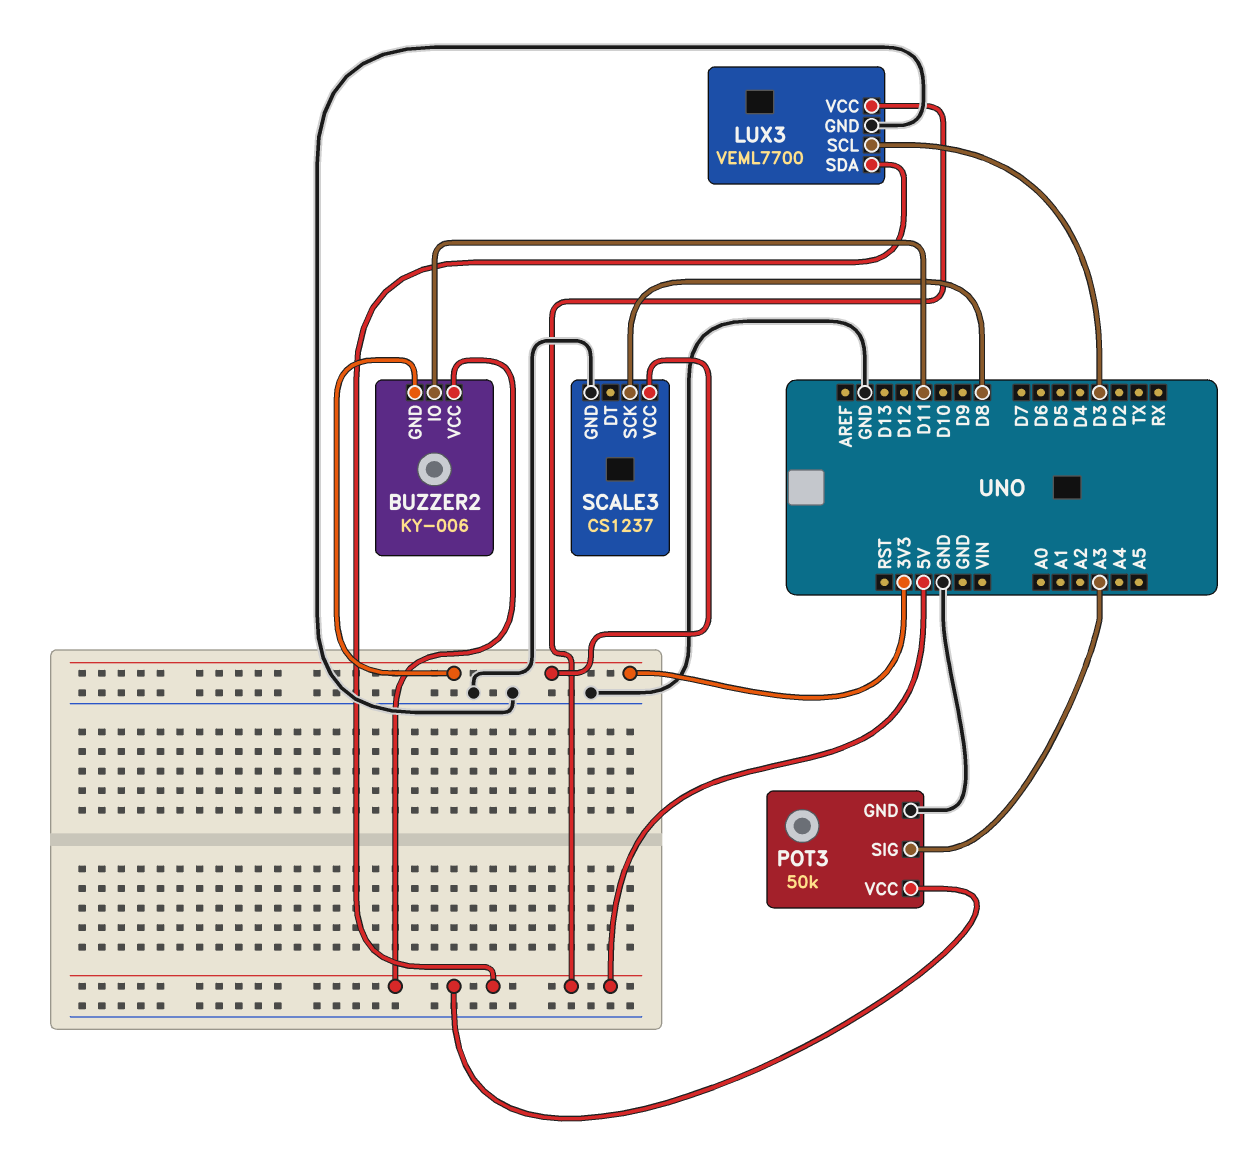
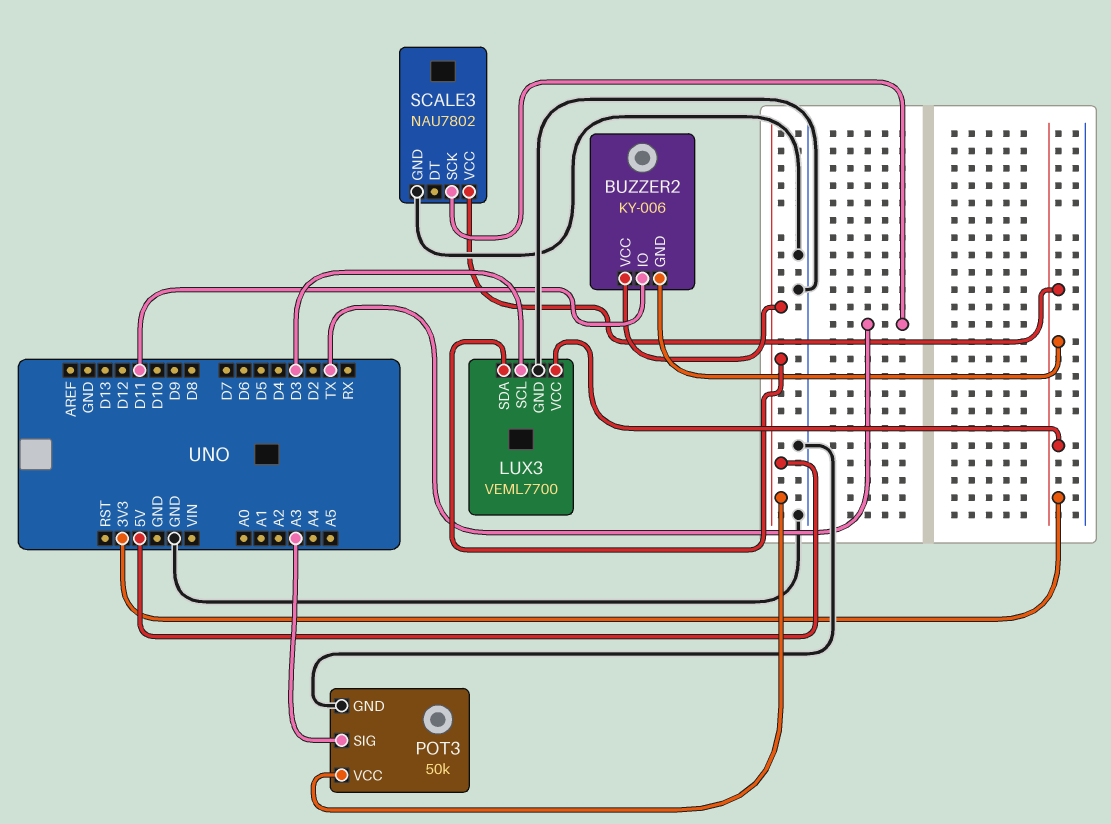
LUX3 pin VCC: 5V -> 3V3
SCALE3: CS1237 -> NAU7802
SCALE3 pin SCK: D8 -> TX

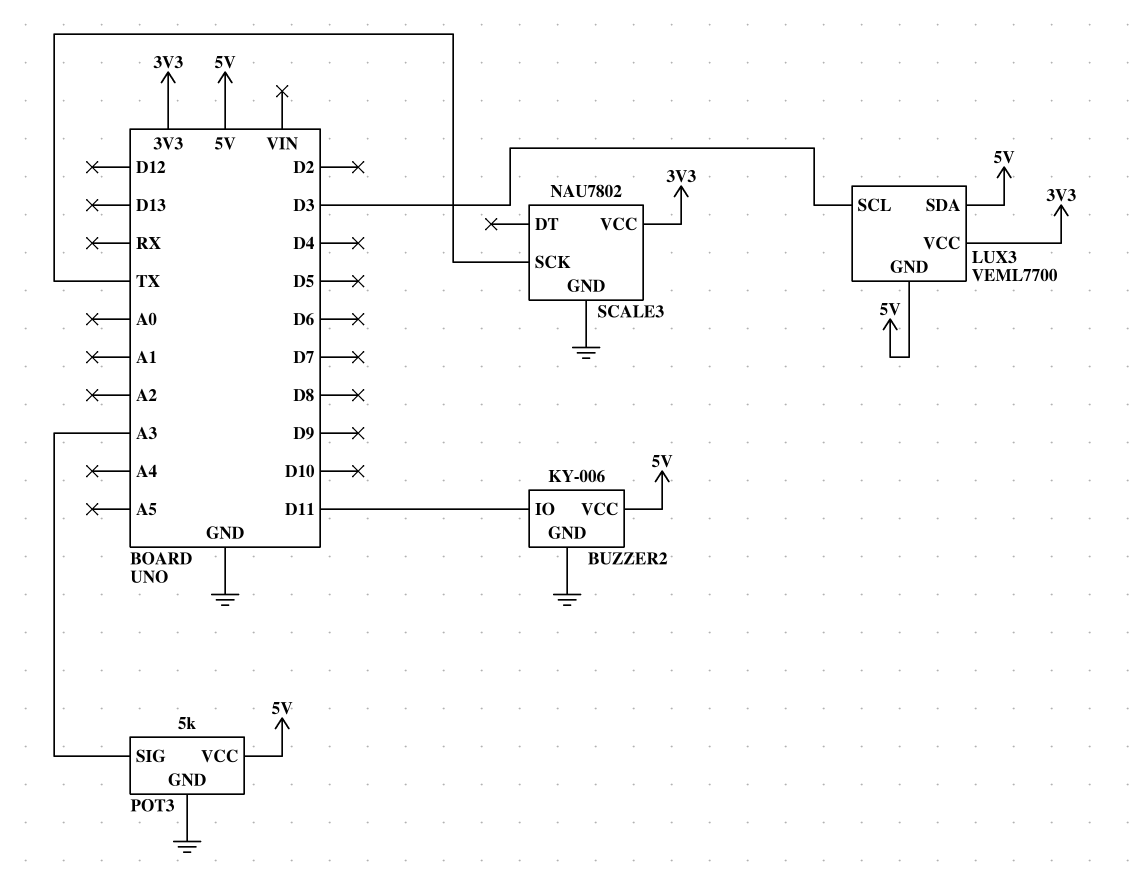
BUZZER2 pin GND: 3V3 -> GND
LUX3 pin GND: GND -> 5V
POT3: 50k -> 5k

